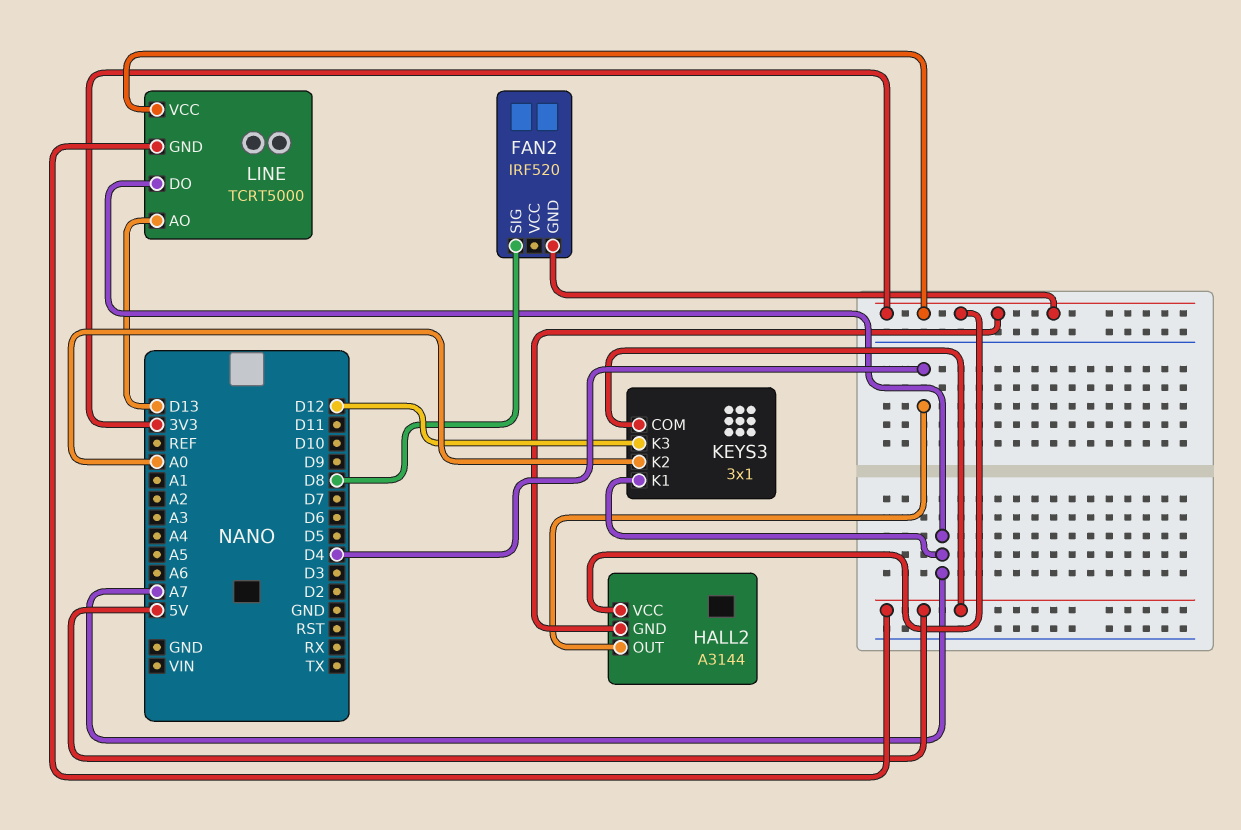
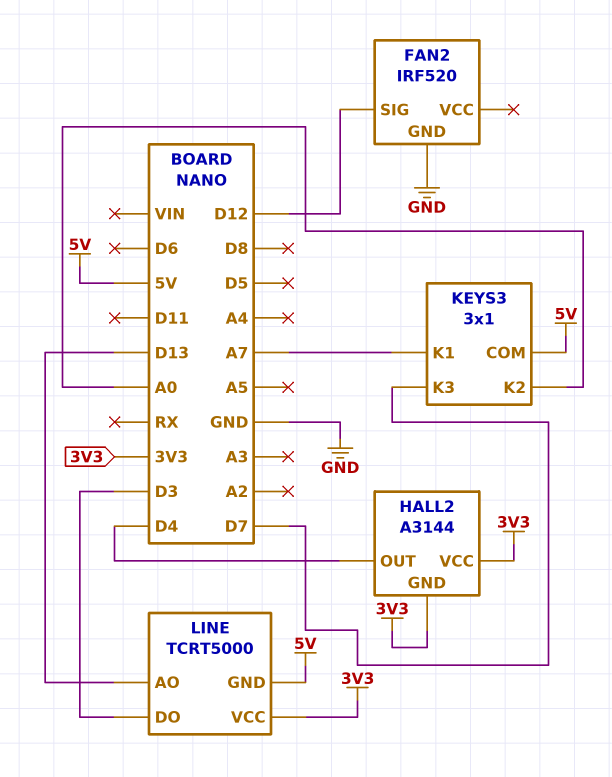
FAN2 pin GND: 3V3 -> GND
FAN2 pin SIG: D8 -> D12
KEYS3 pin K3: D12 -> D7
LINE pin DO: A7 -> D3

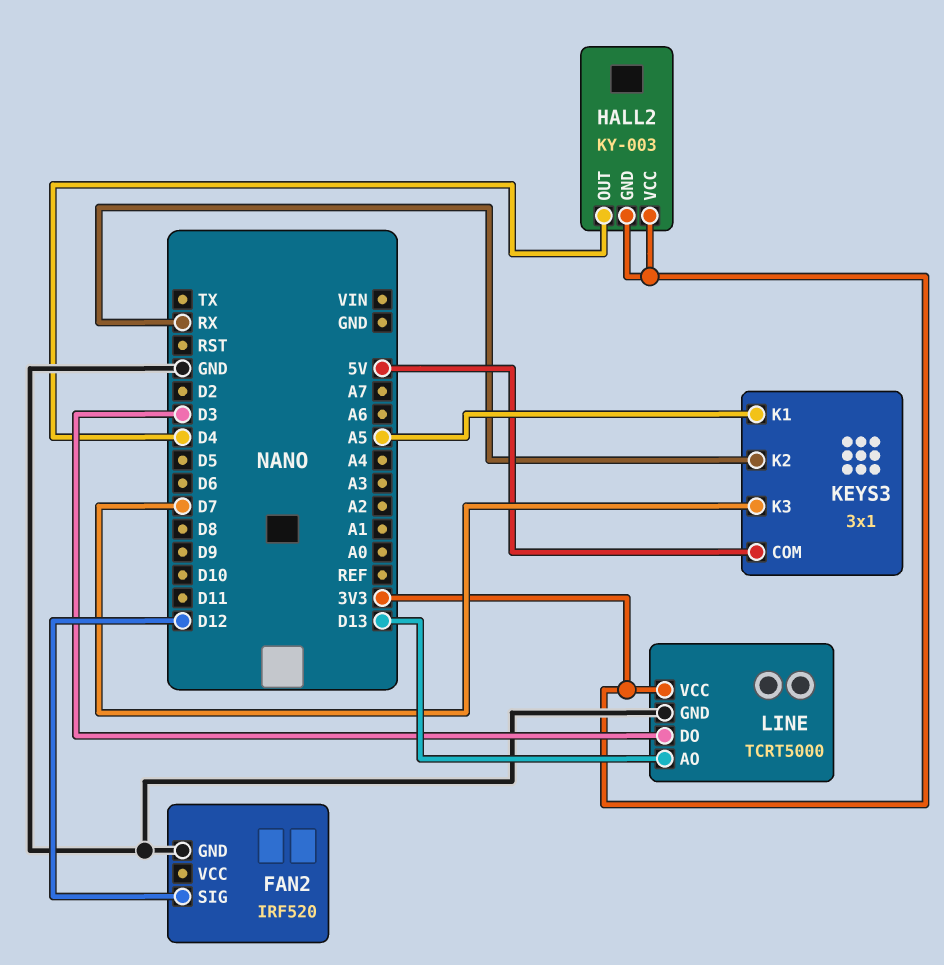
HALL2: A3144 -> KY-003
KEYS3 pin K1: A7 -> A5
KEYS3 pin K2: A0 -> RX
LINE pin GND: 5V -> GND

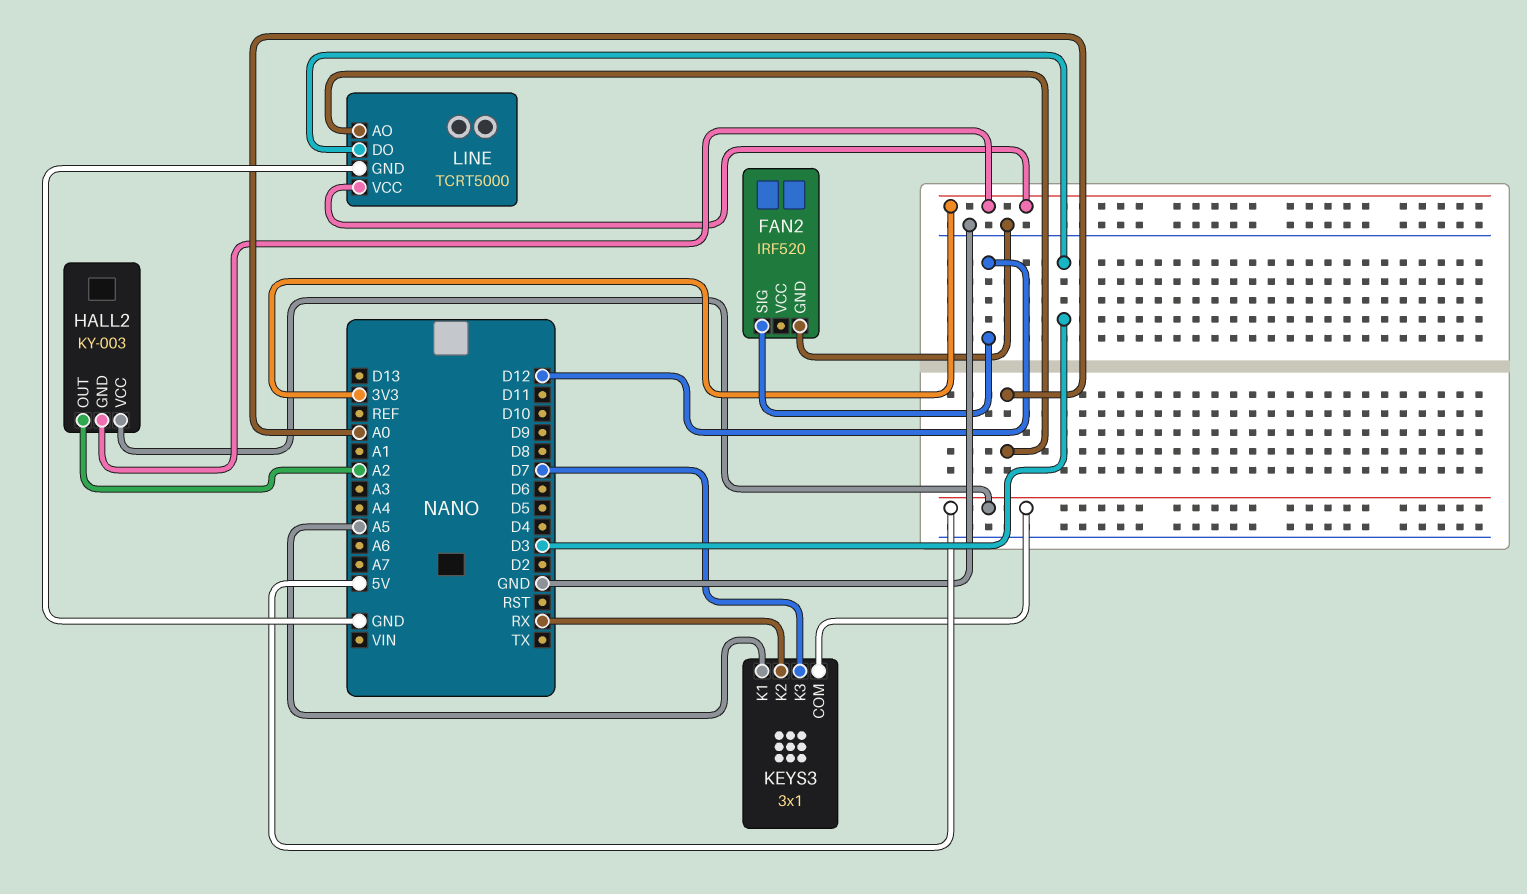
HALL2 pin OUT: D4 -> A2
HALL2 pin VCC: 3V3 -> 5V
LINE pin AO: D13 -> A0

